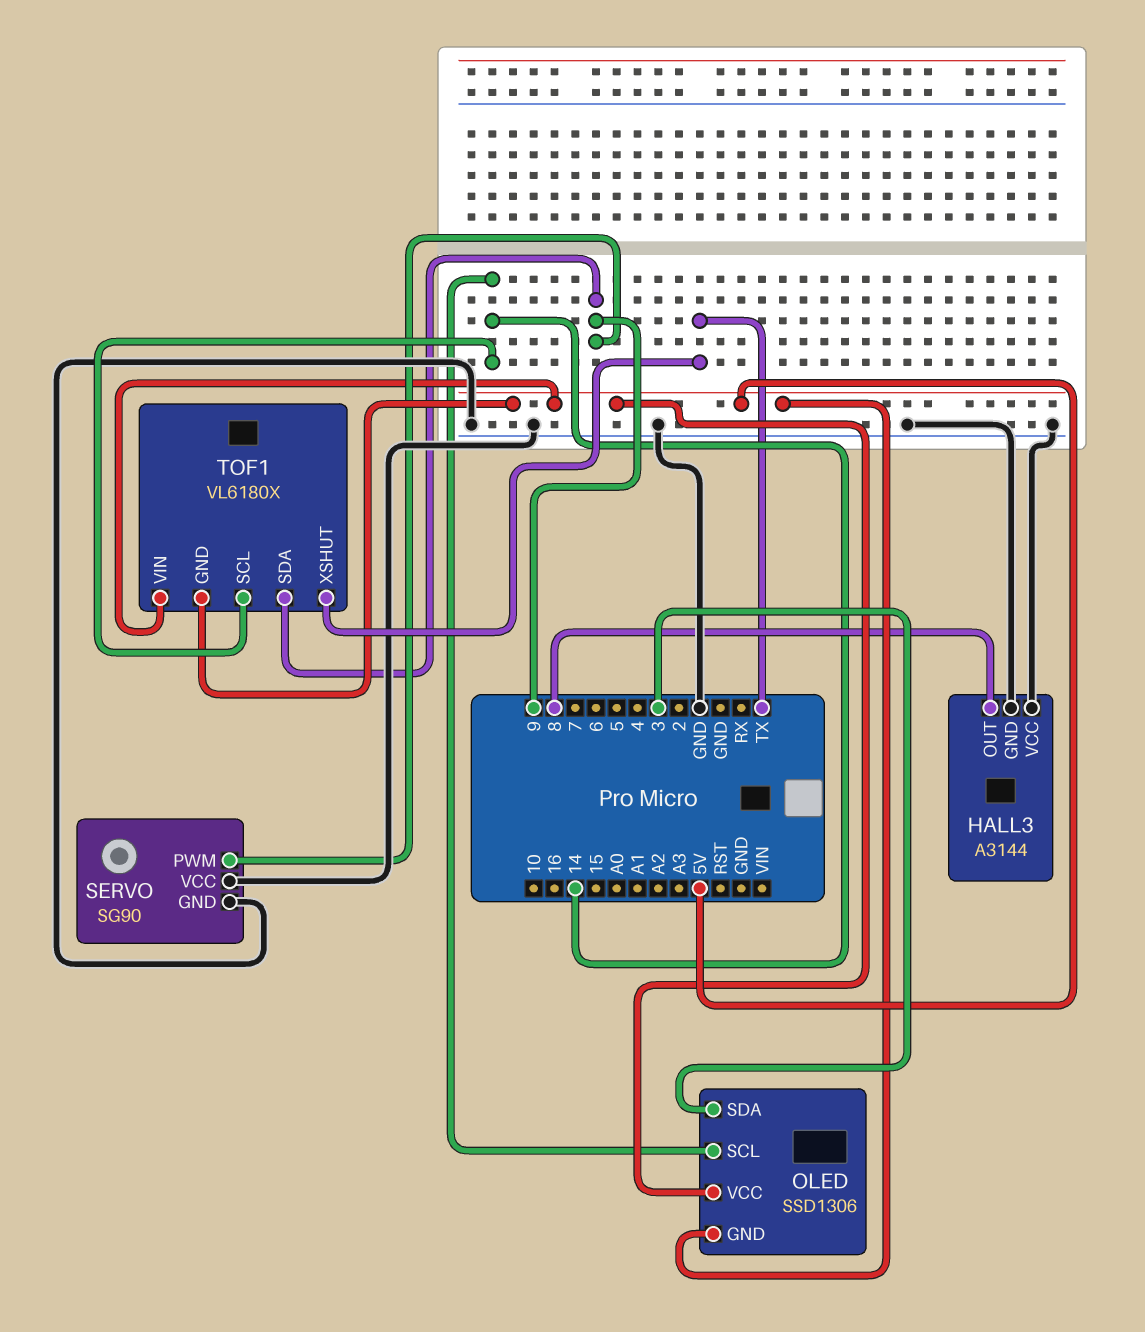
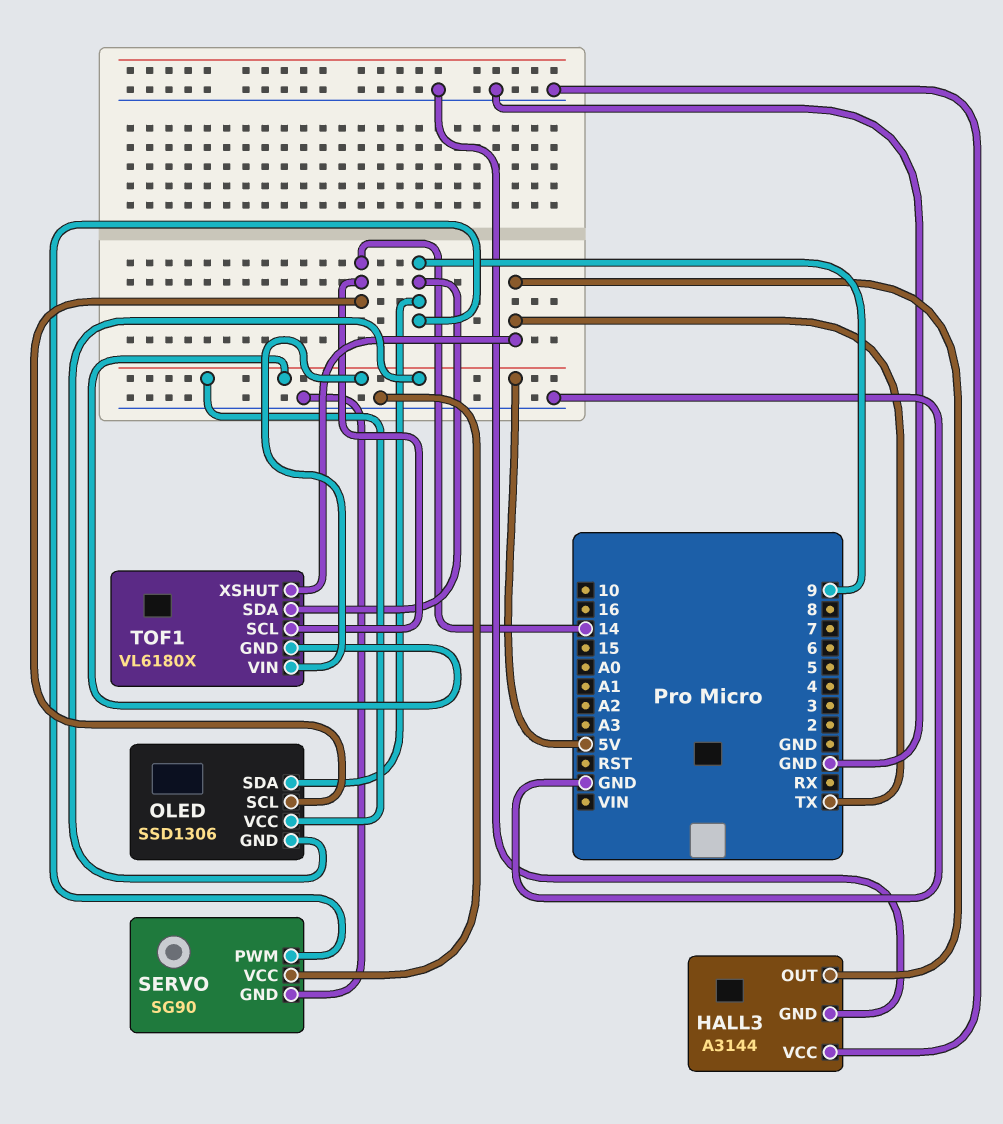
HALL3 pin OUT: 8 -> TX
OLED pin SDA: 3 -> 9

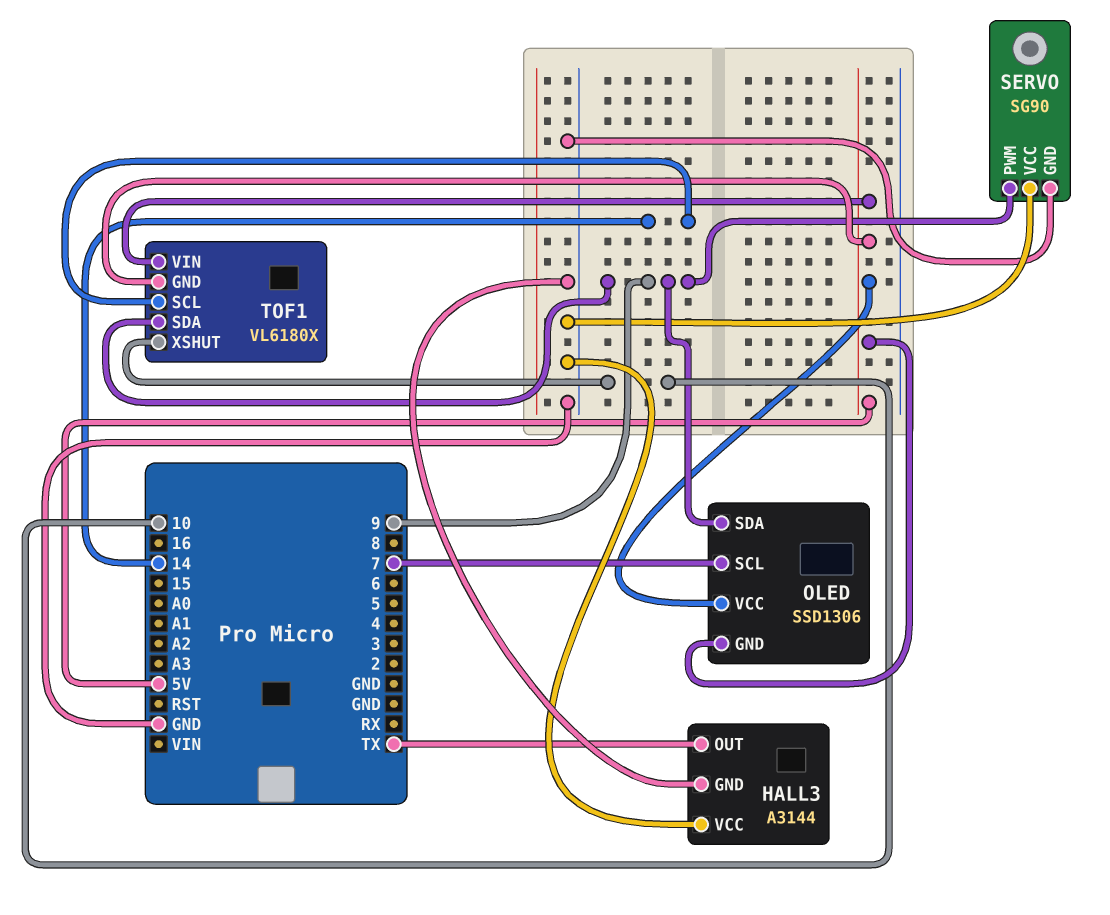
OLED pin SCL: 14 -> 7
TOF1 pin XSHUT: TX -> 10

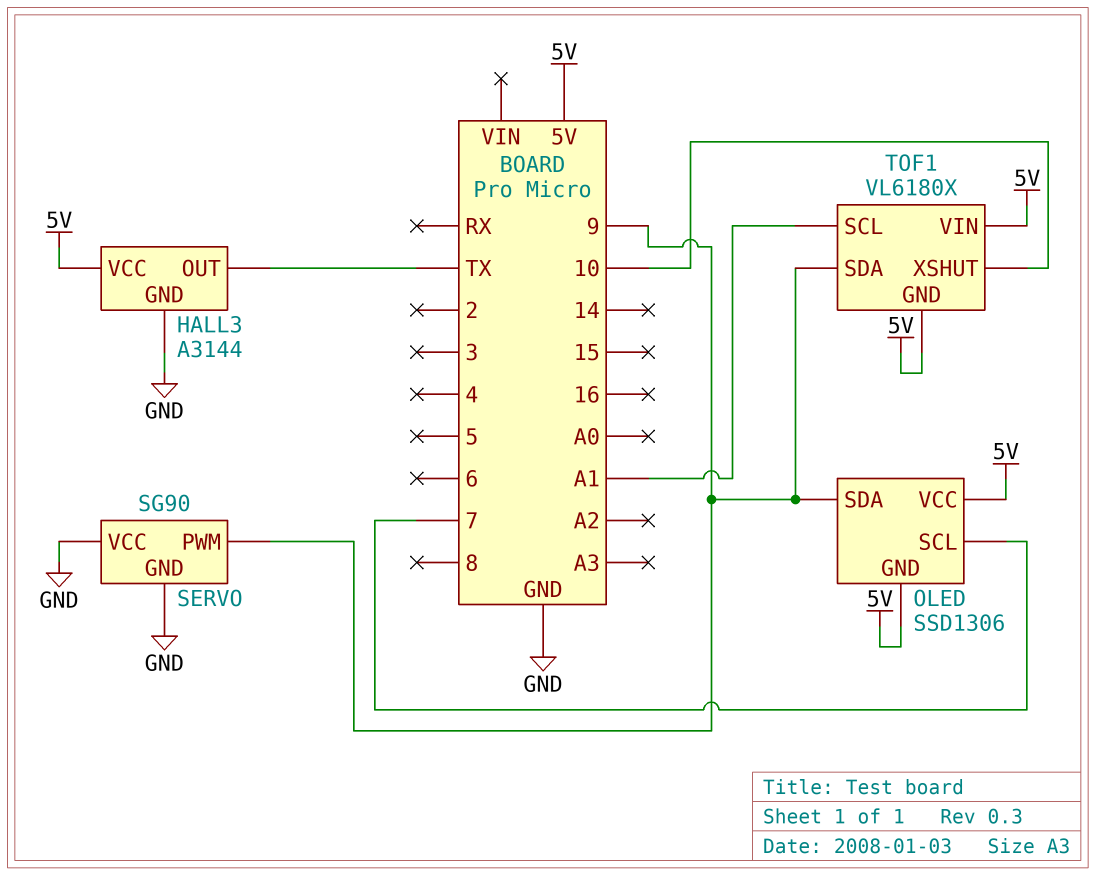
HALL3 pin VCC: GND -> 5V
TOF1 pin SCL: 14 -> A1

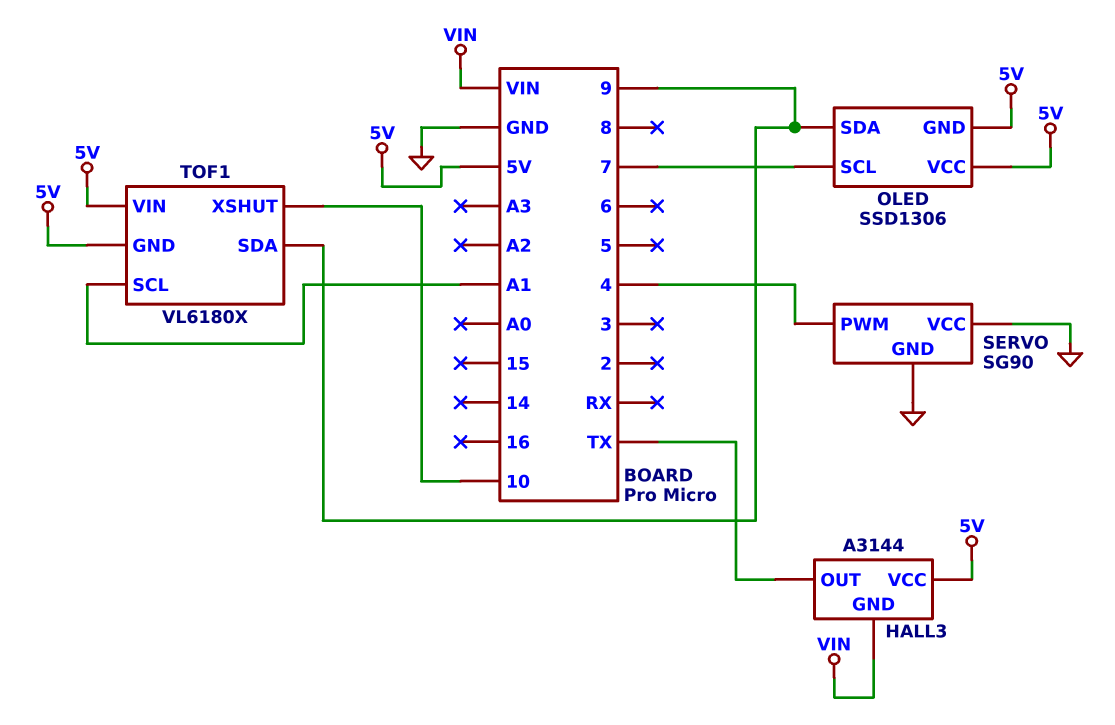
HALL3 pin GND: GND -> VIN
SERVO pin PWM: 9 -> 4

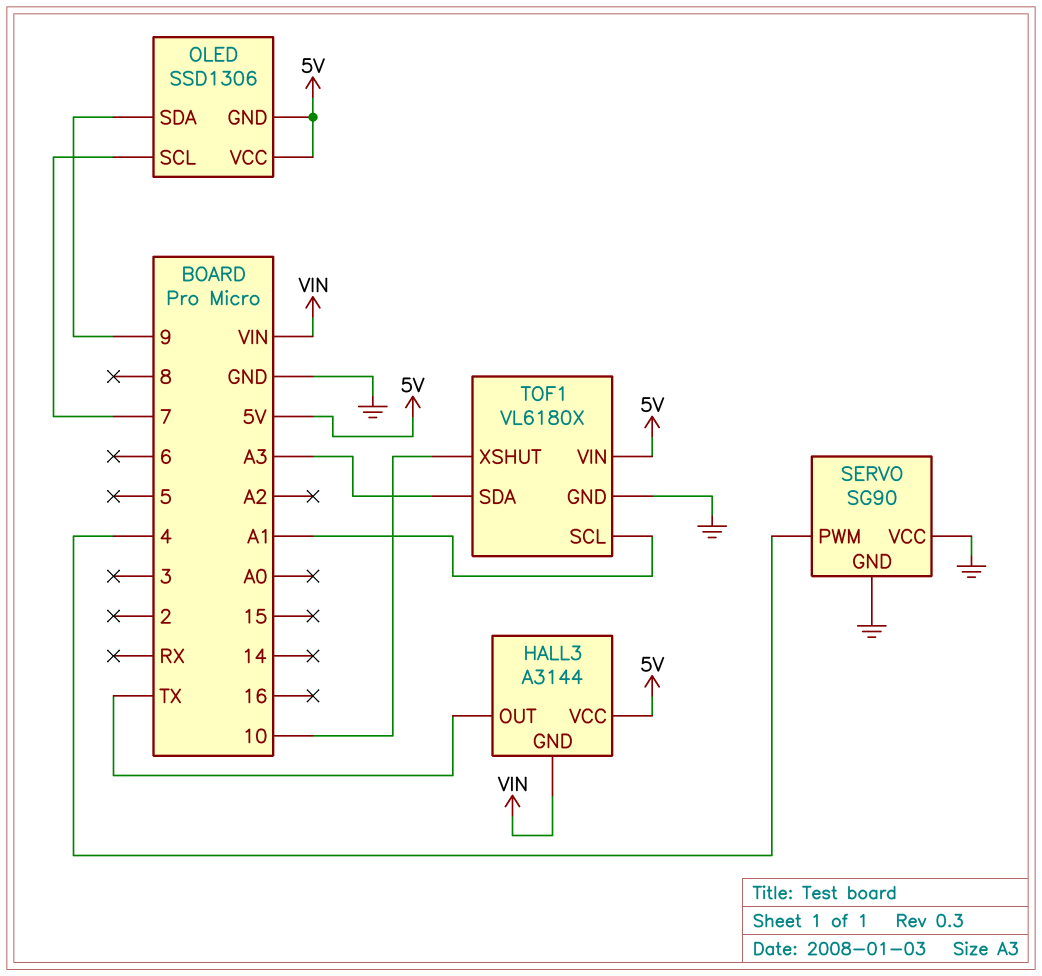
TOF1 pin GND: 5V -> GND
TOF1 pin SDA: 9 -> A3

